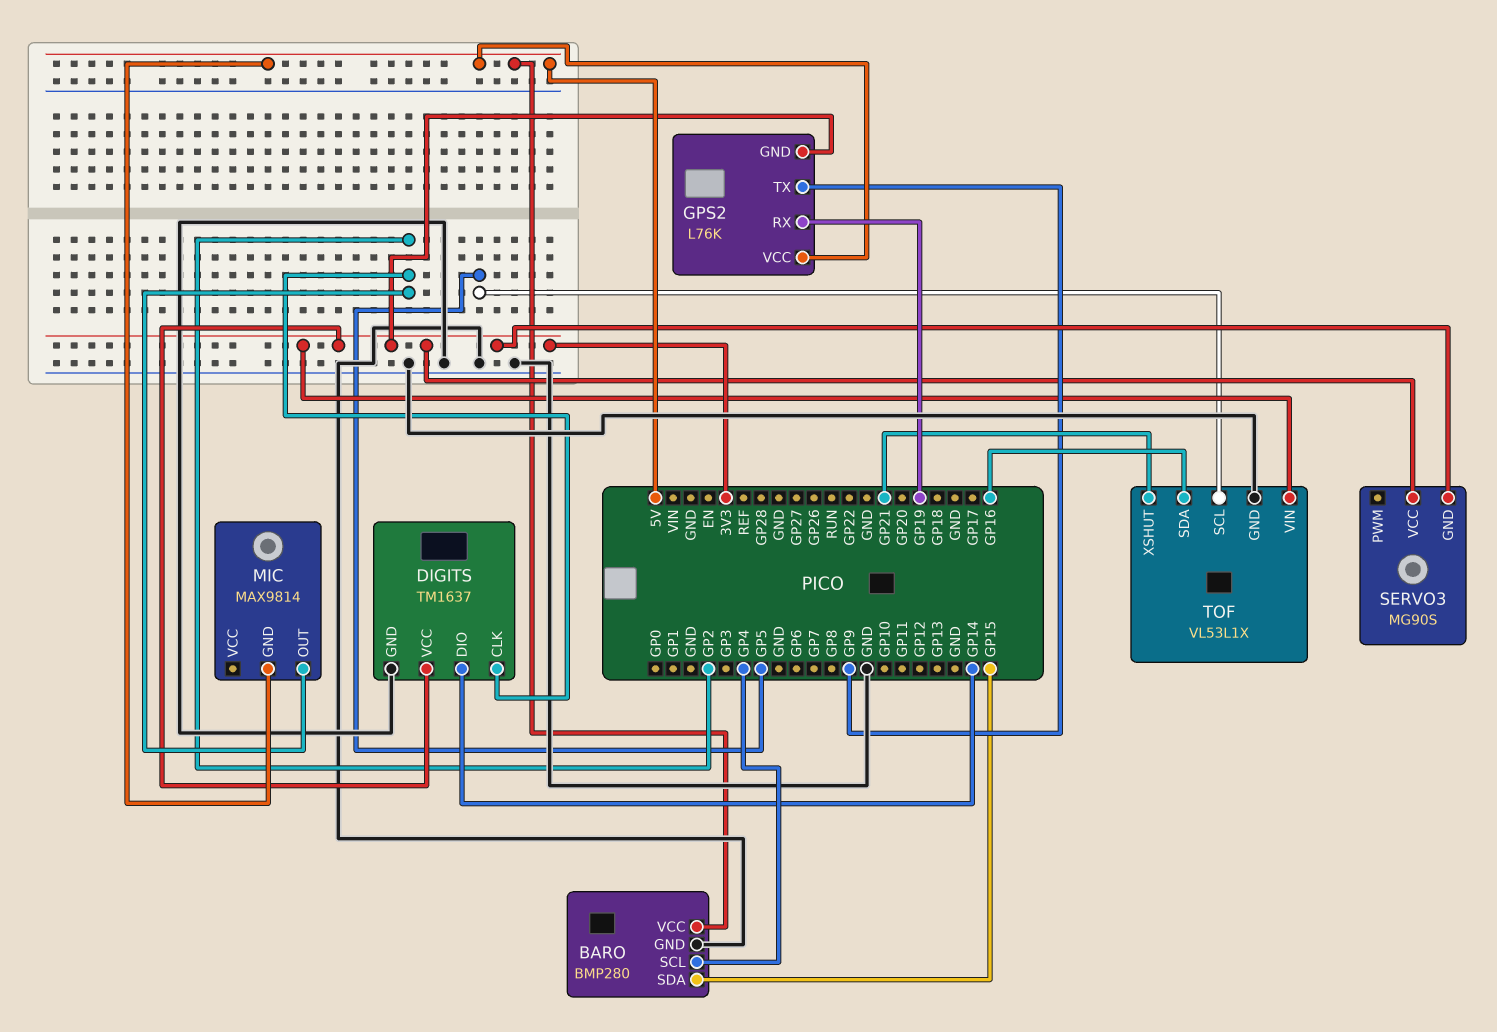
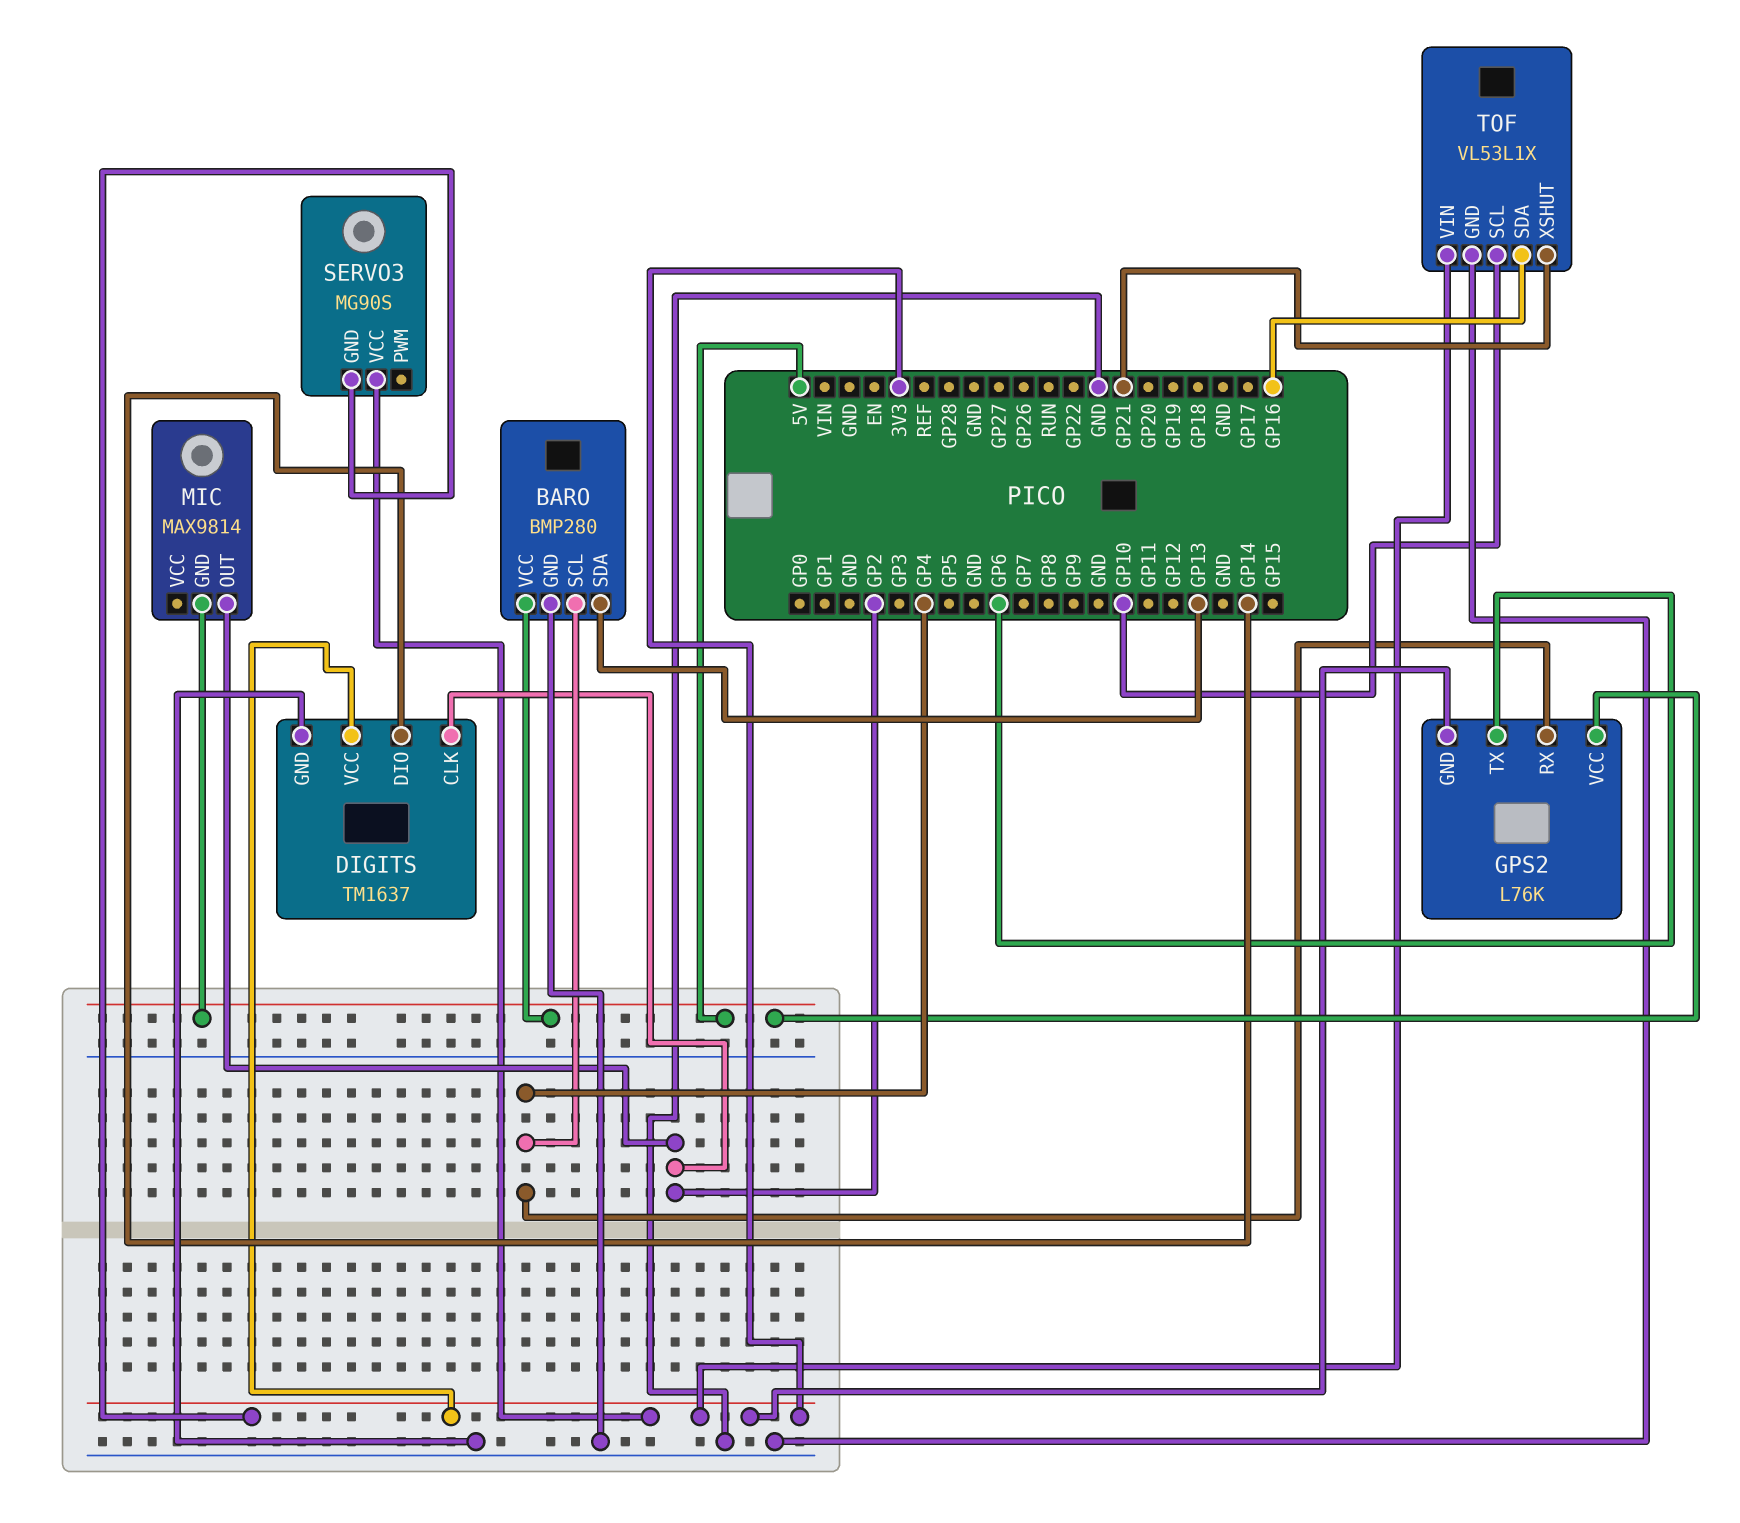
BARO pin SDA: GP15 -> GP13
GPS2 pin RX: GP19 -> GP4
GPS2 pin TX: GP9 -> GP6
TOF pin SCL: GP5 -> GP10

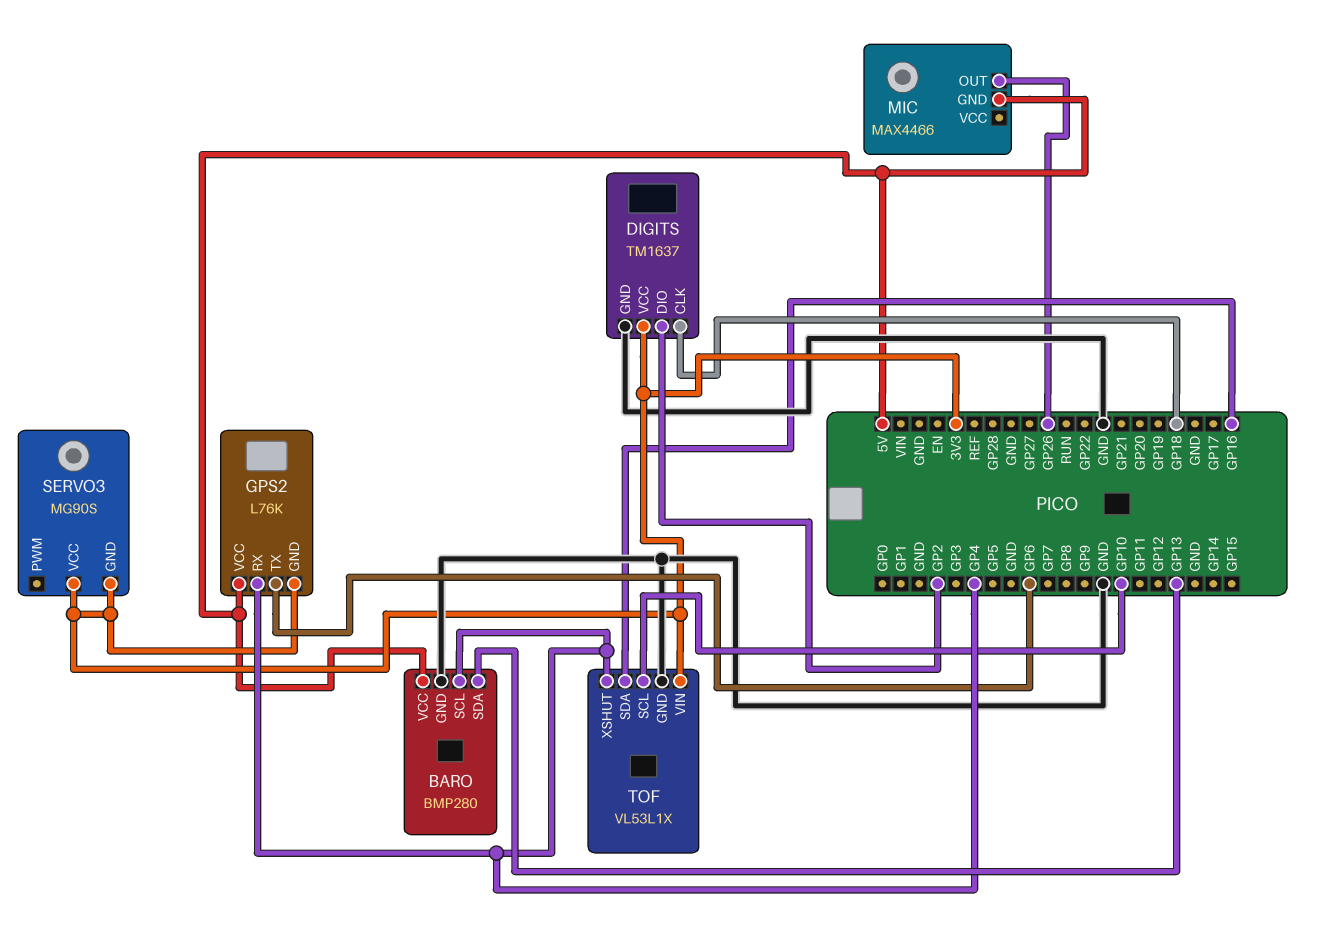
DIGITS pin CLK: GP2 -> GP18
DIGITS pin DIO: GP14 -> GP2
MIC: MAX9814 -> MAX4466
MIC pin OUT: GP2 -> GP26
TOF pin XSHUT: GP21 -> GP4

